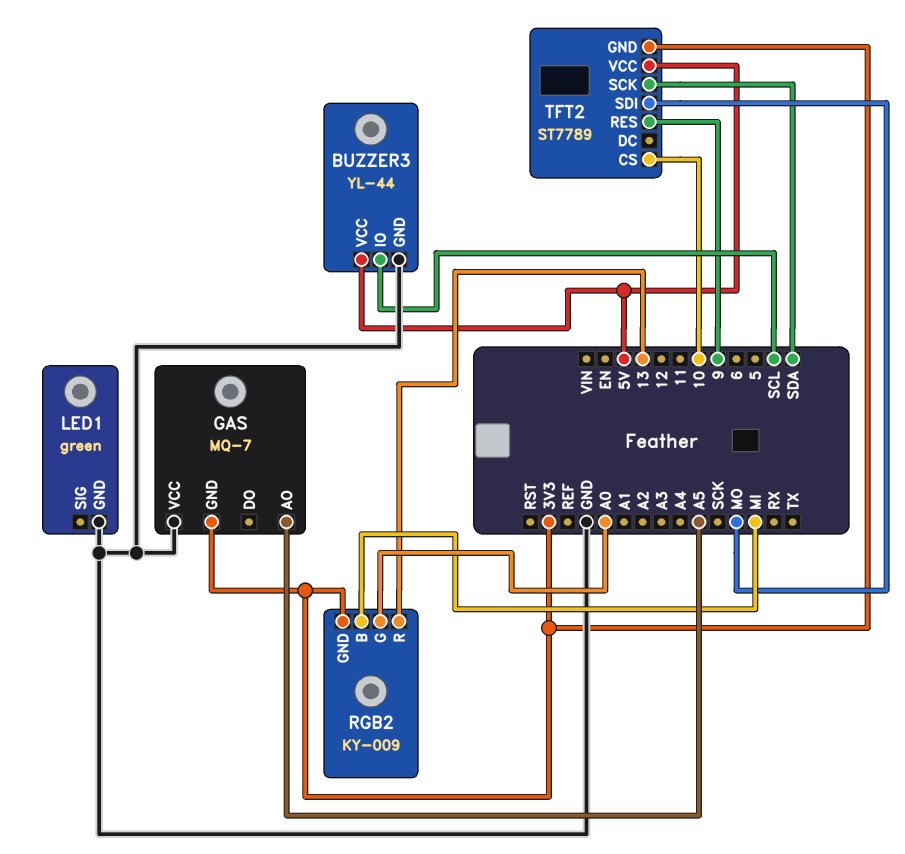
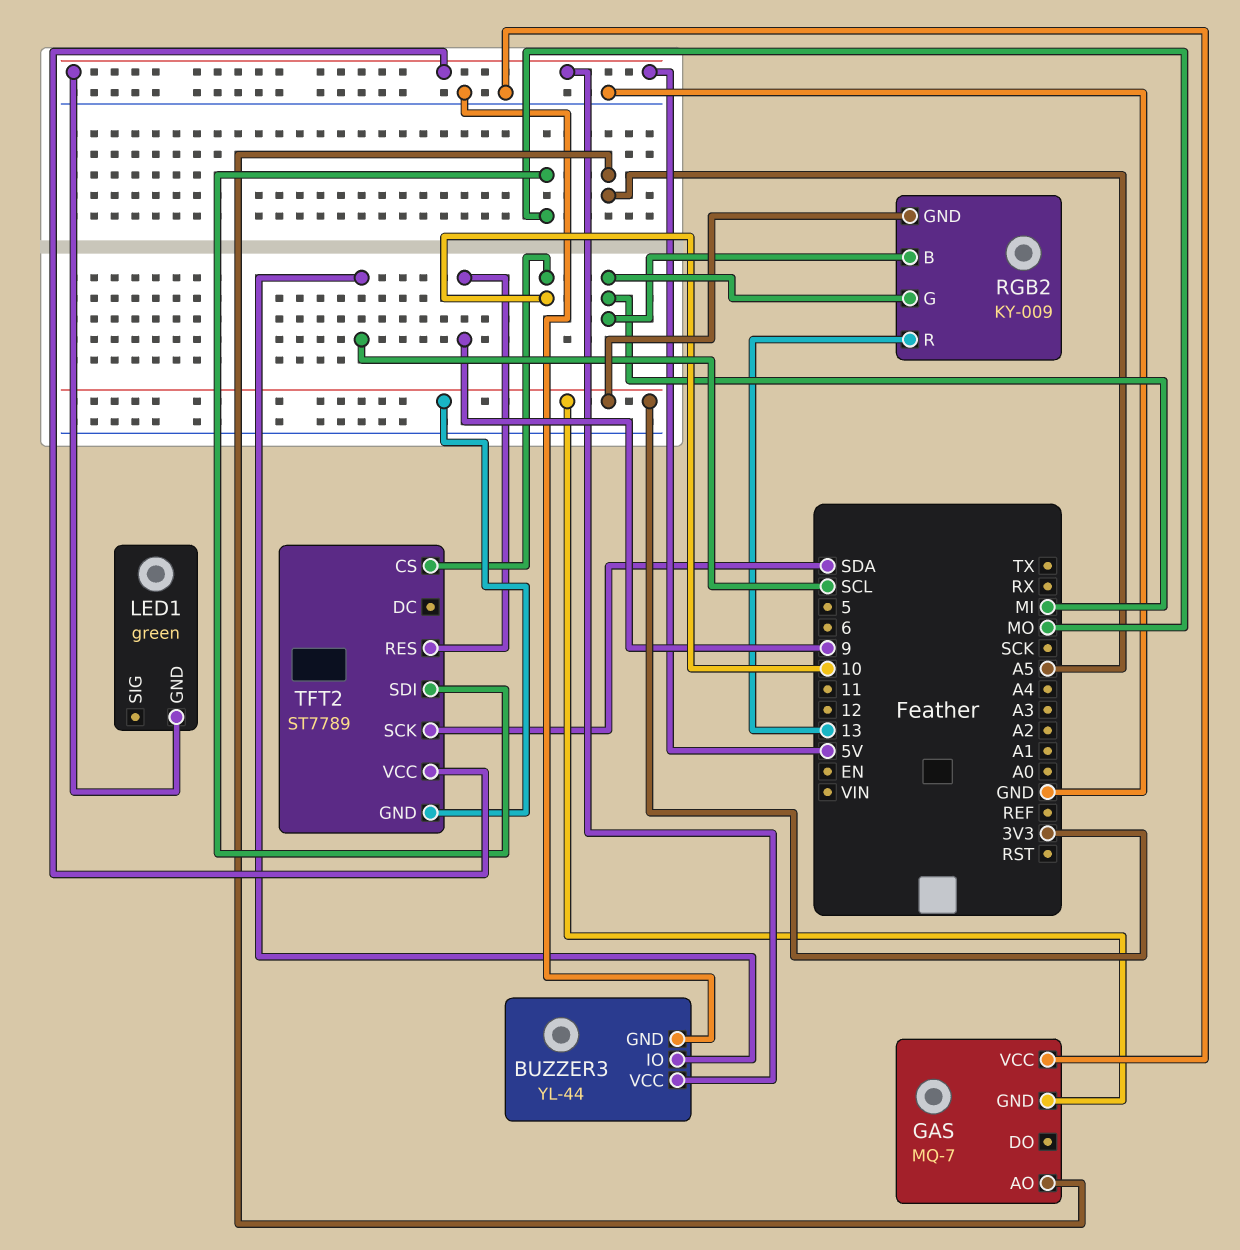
LED1 pin GND: GND -> 5V
RGB2 pin G: A0 -> MI

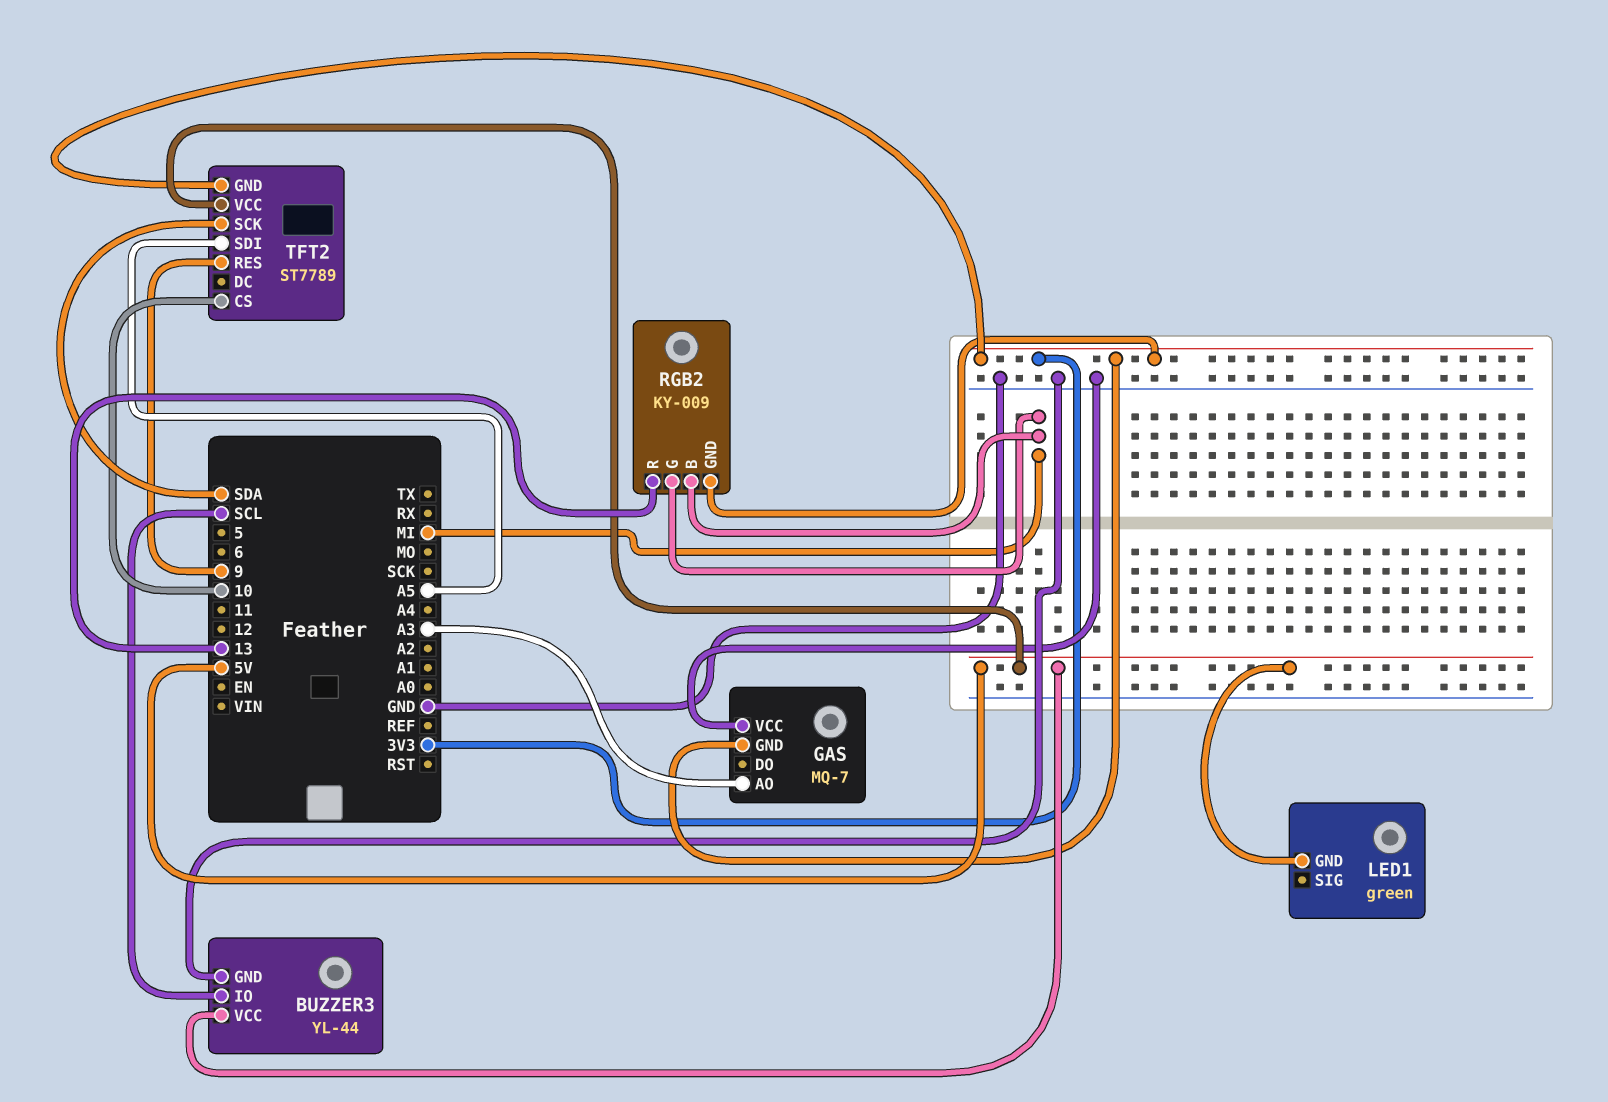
GAS pin AO: A5 -> A3
TFT2 pin SDI: MO -> A5

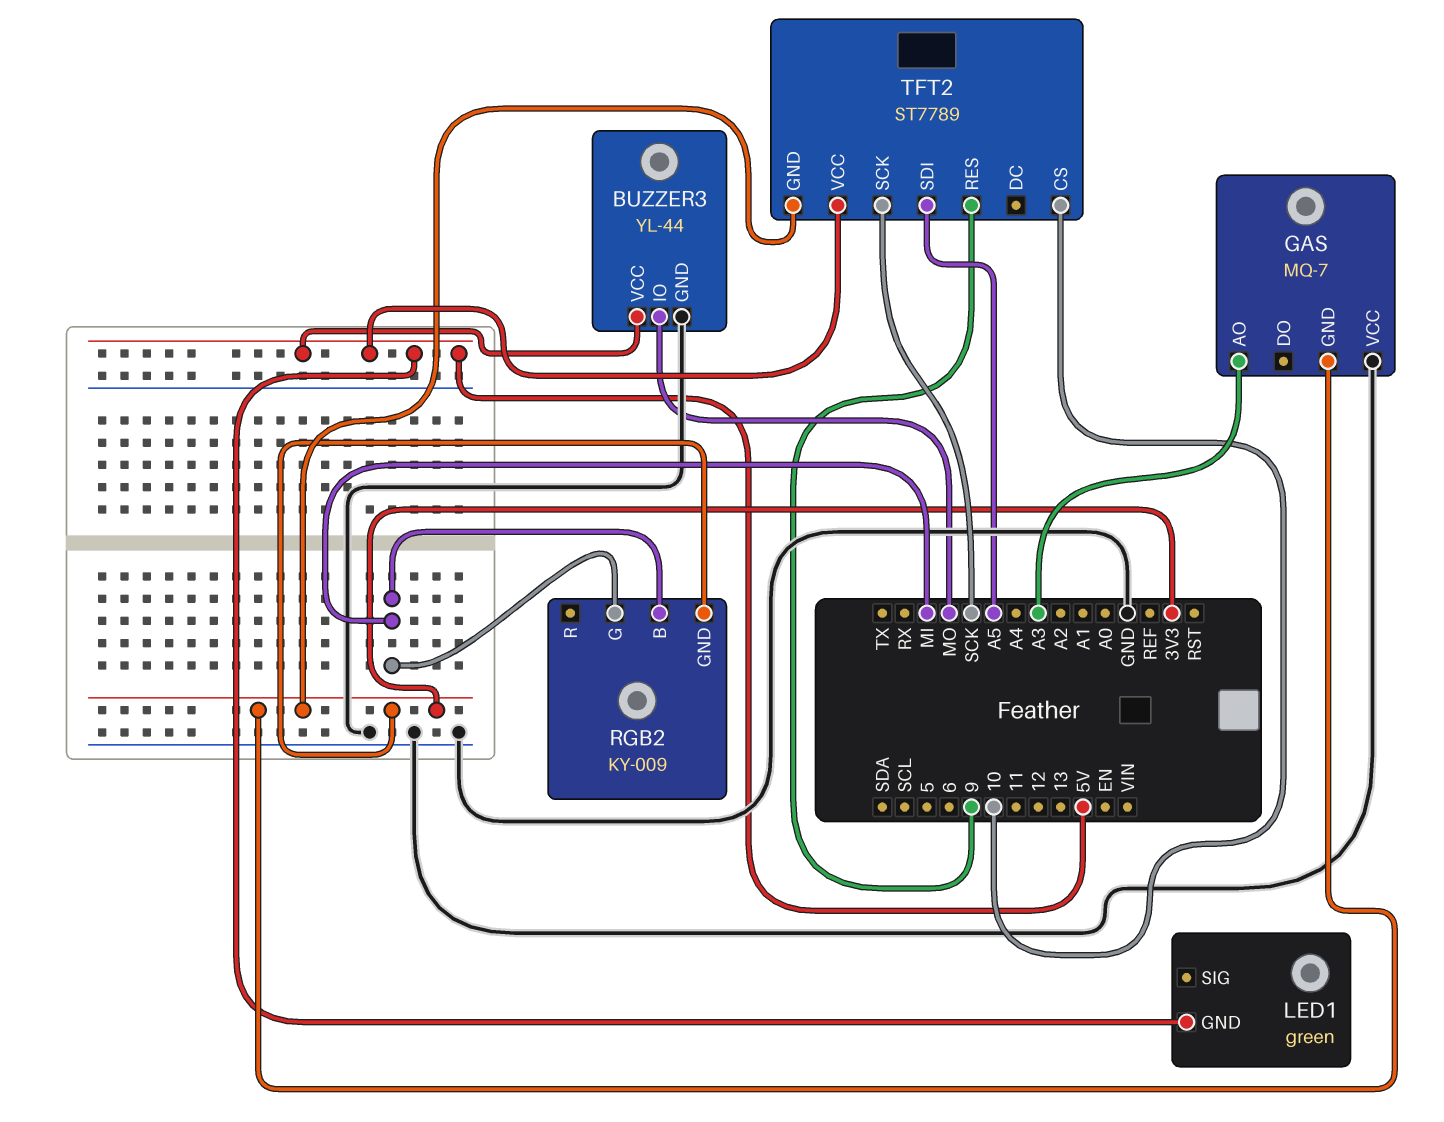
BUZZER3 pin IO: SCL -> MO
RGB2 pin R: 13 -> none
TFT2 pin SCK: SDA -> SCK

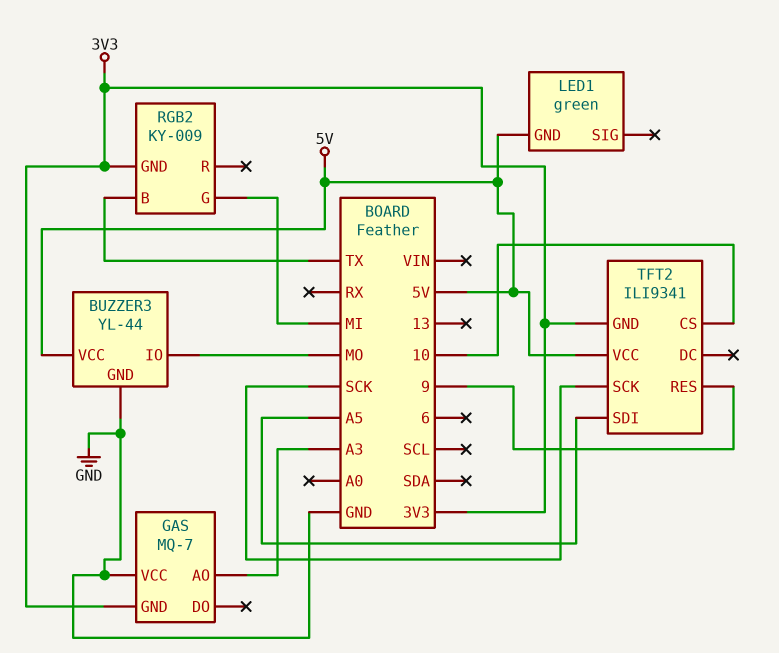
RGB2 pin B: MI -> TX
TFT2: ST7789 -> ILI9341

